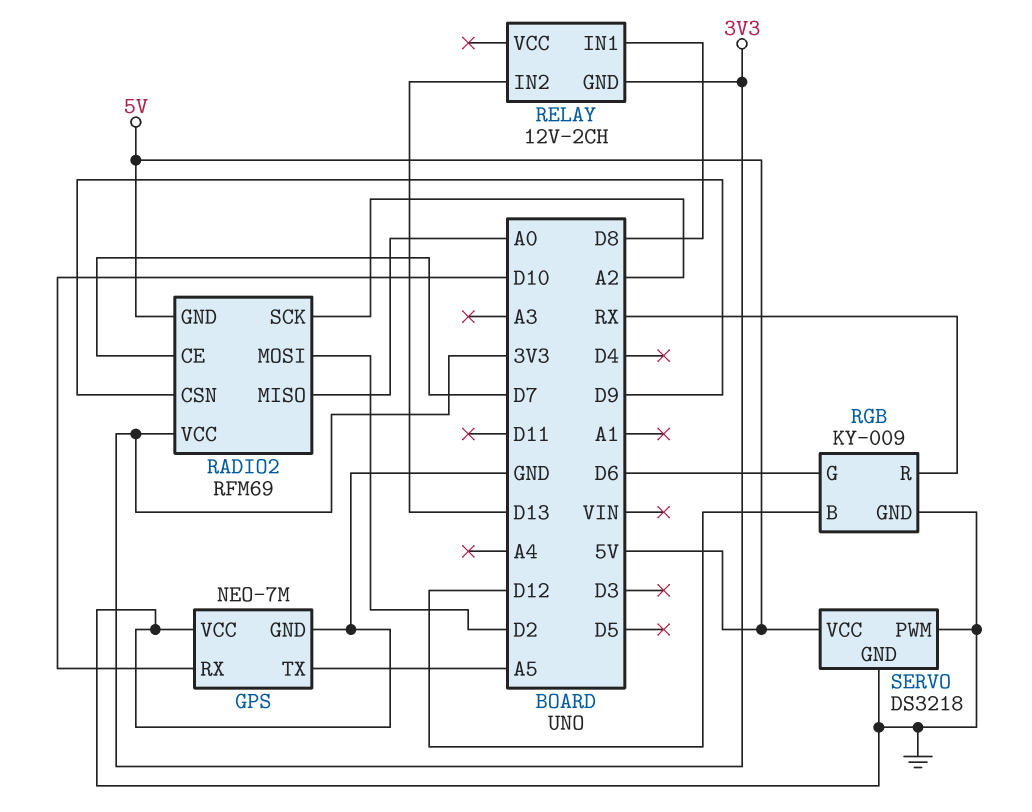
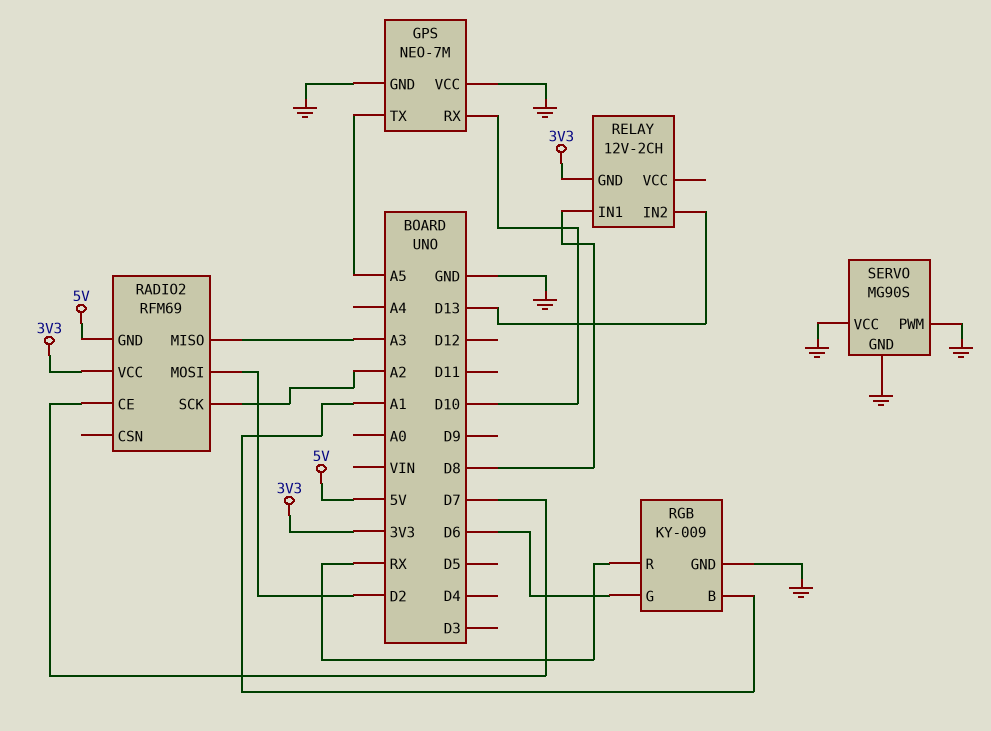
RADIO2 pin CSN: D9 -> none
RADIO2 pin MISO: A0 -> A3
RGB pin B: D12 -> A1
SERVO: DS3218 -> MG90S
SERVO pin VCC: 5V -> GND

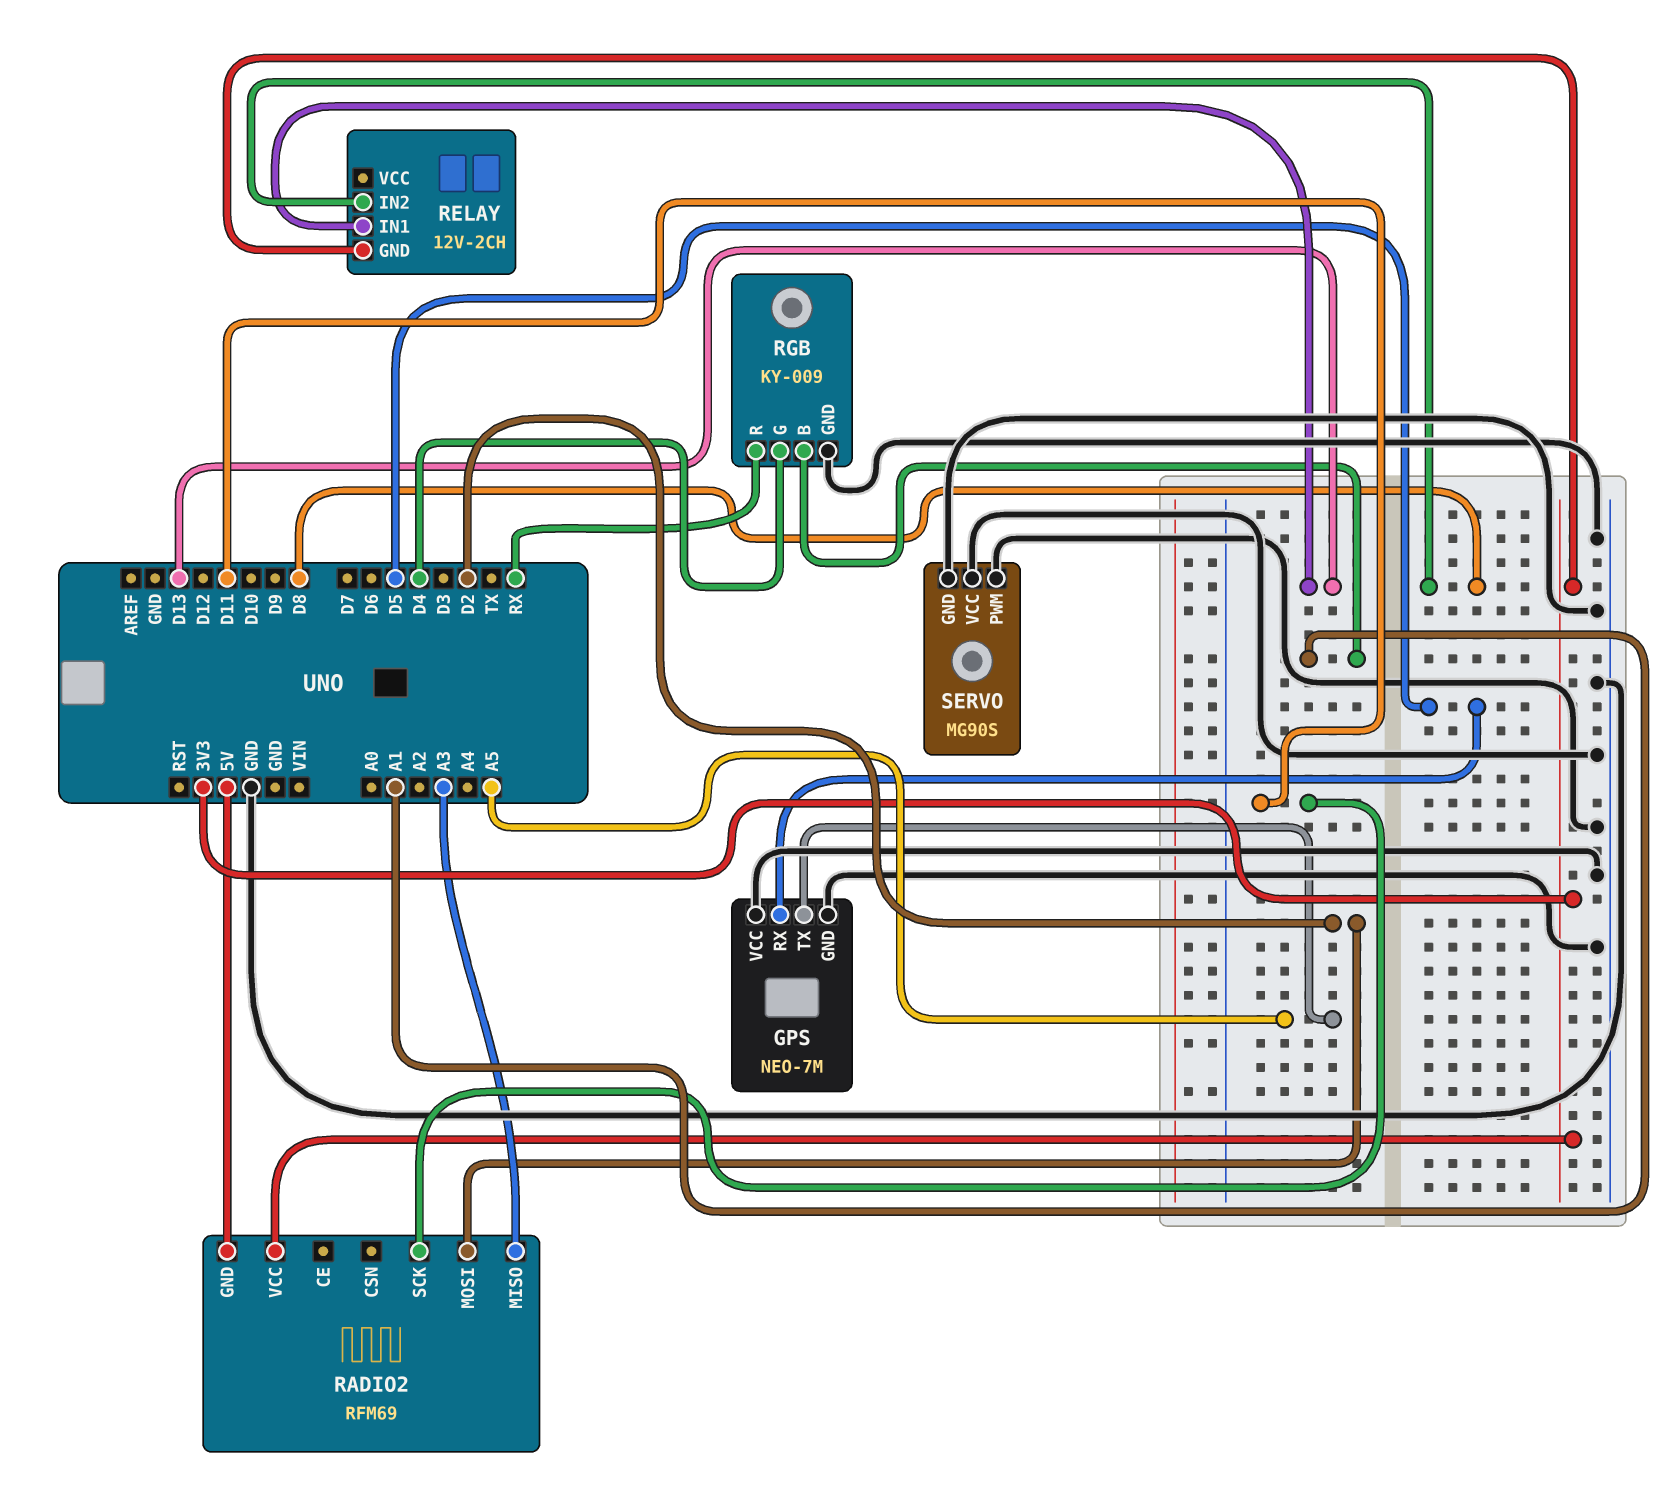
GPS pin RX: D10 -> D5
RADIO2 pin CE: D7 -> none
RADIO2 pin SCK: A2 -> D11
RELAY pin IN1: D8 -> D13
RELAY pin IN2: D13 -> D8
RGB pin G: D6 -> D4

